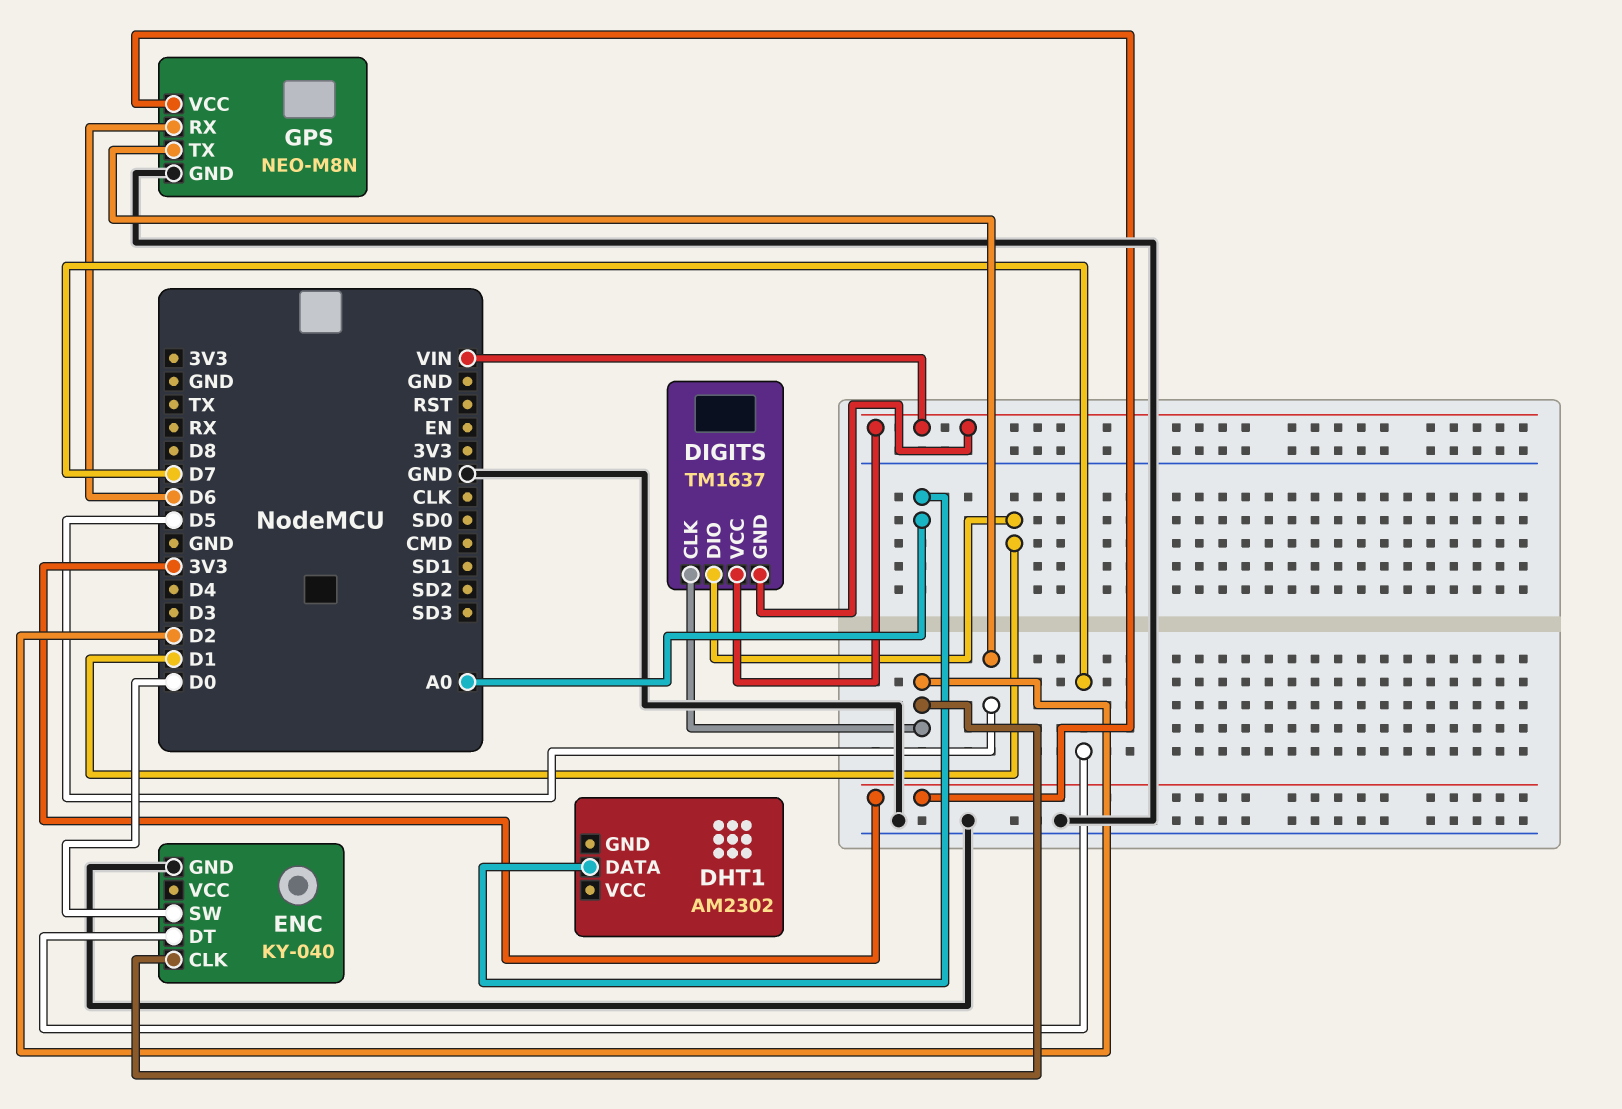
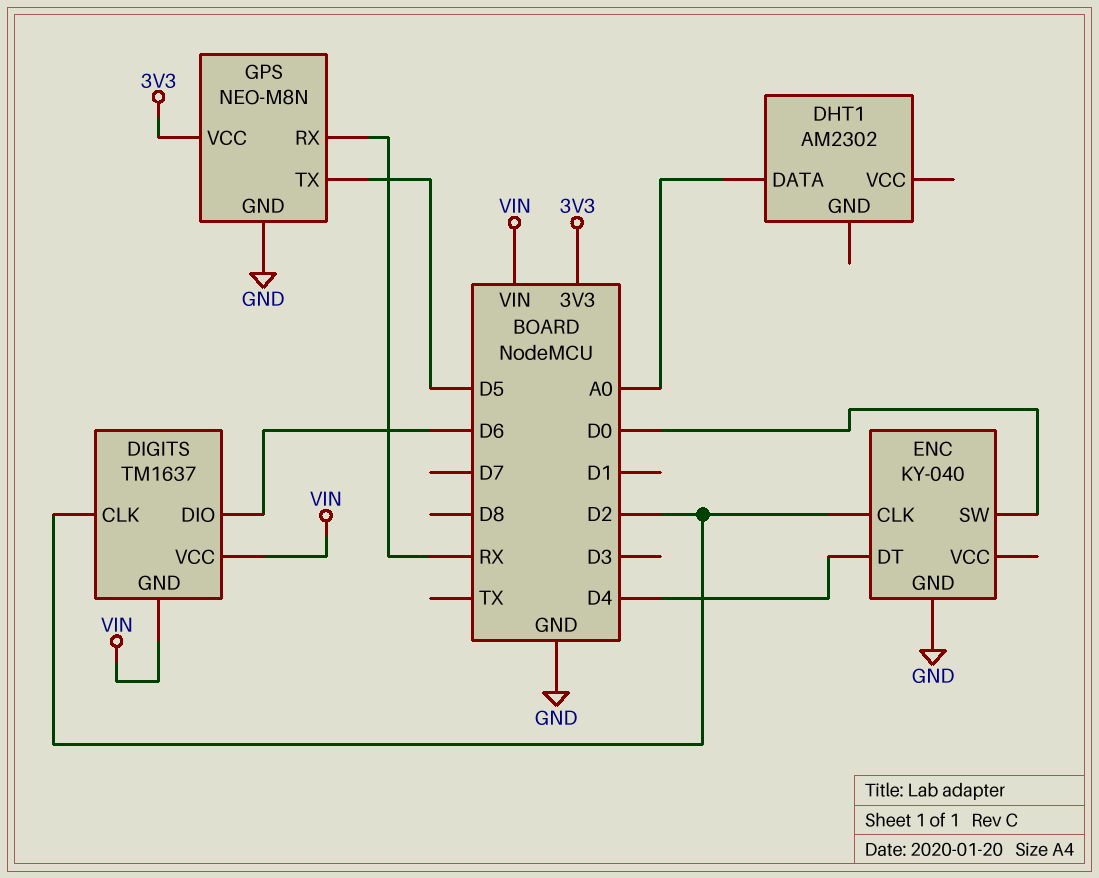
DIGITS pin DIO: D1 -> D6
ENC pin DT: D7 -> D4
GPS pin RX: D6 -> RX

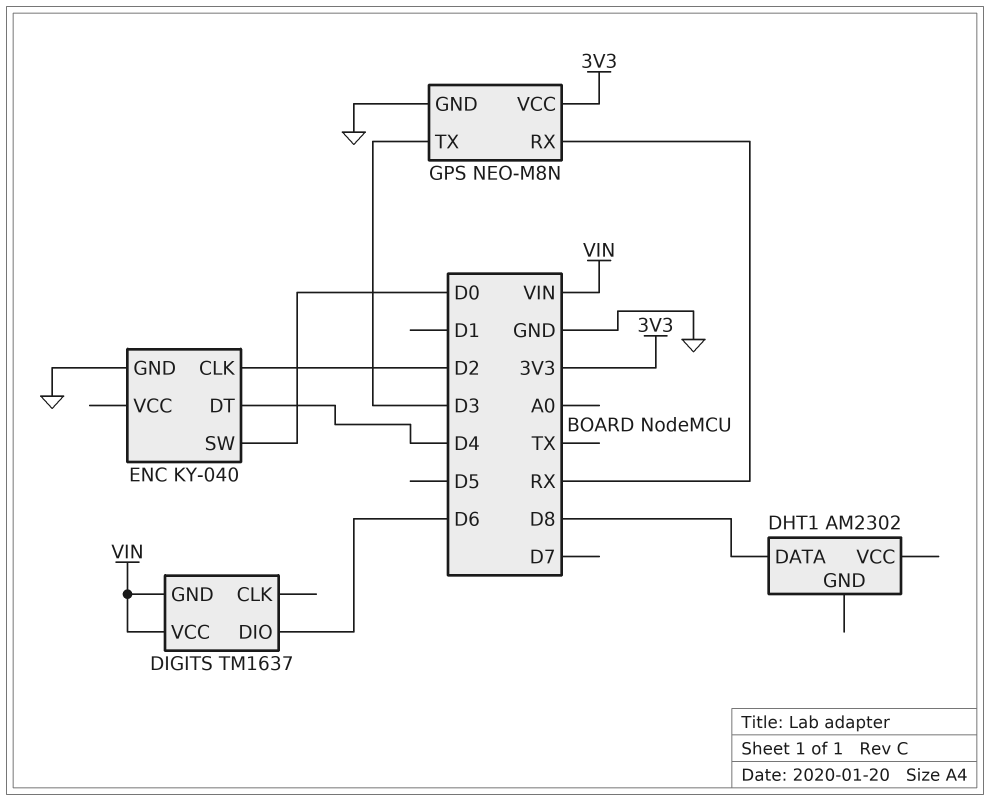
DHT1 pin DATA: A0 -> D8
DIGITS pin CLK: D2 -> none
GPS pin TX: D5 -> D3

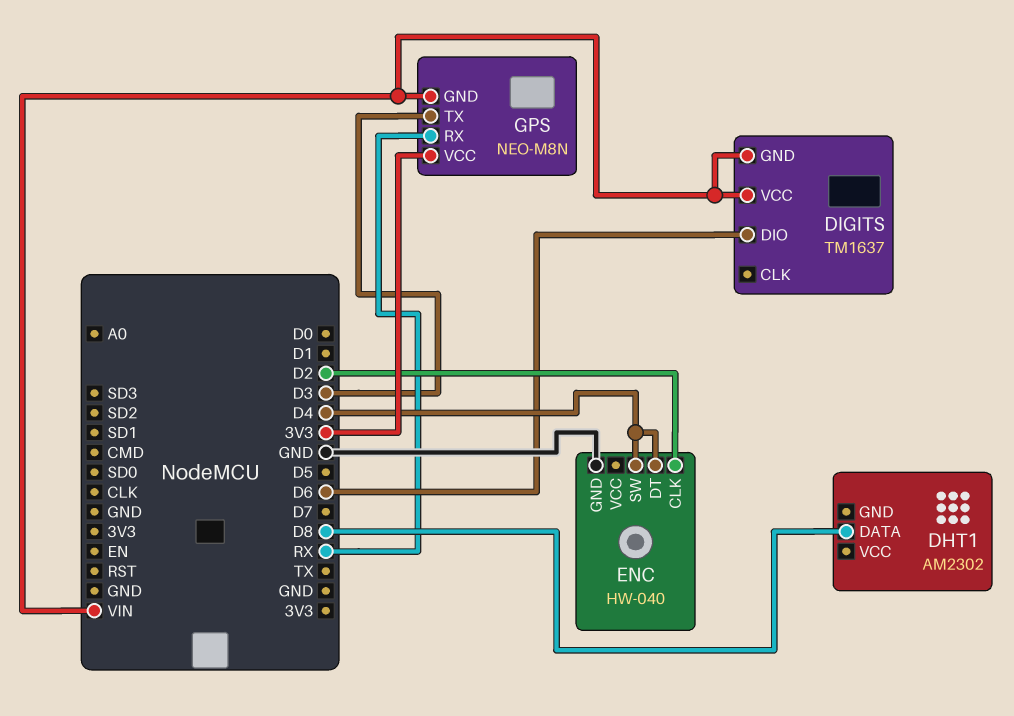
ENC: KY-040 -> HW-040
ENC pin SW: D0 -> D4
GPS pin GND: GND -> VIN

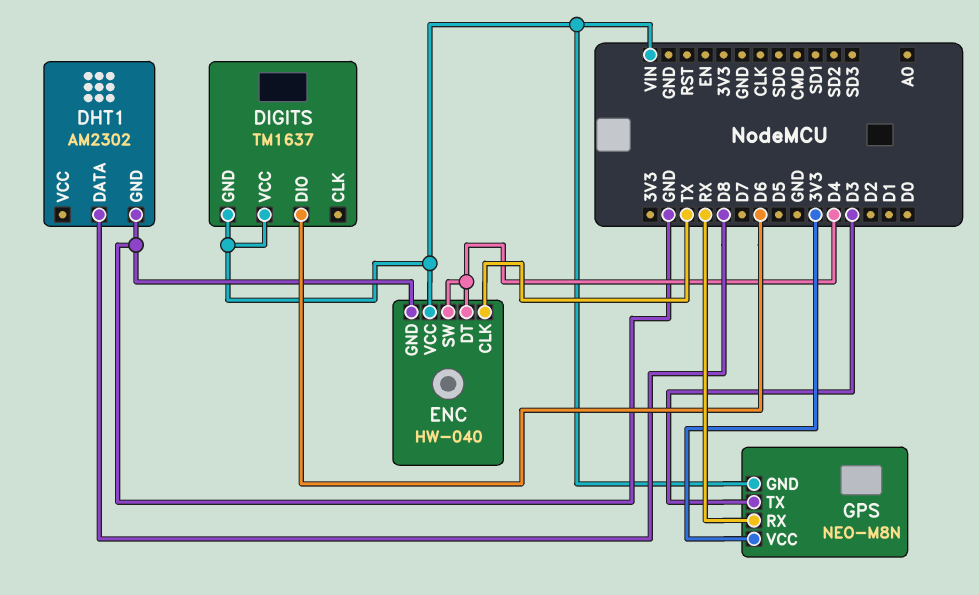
DHT1 pin GND: none -> GND
ENC pin CLK: D2 -> TX
ENC pin VCC: none -> VIN

